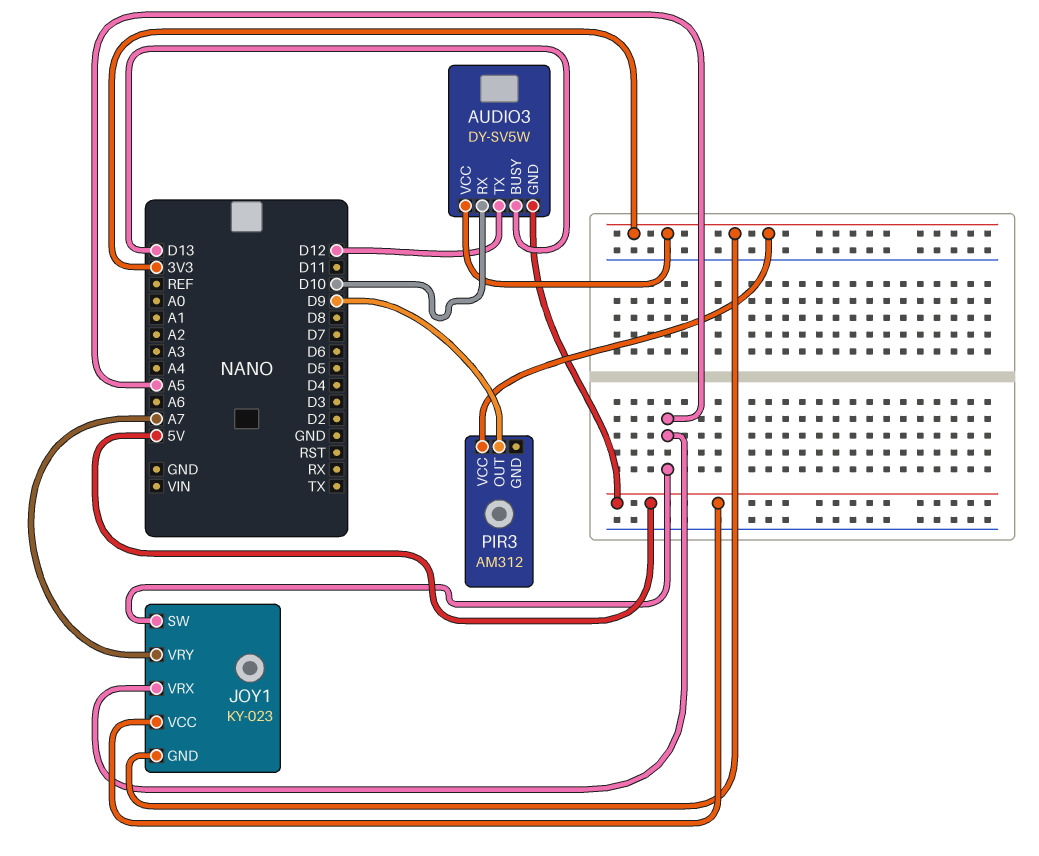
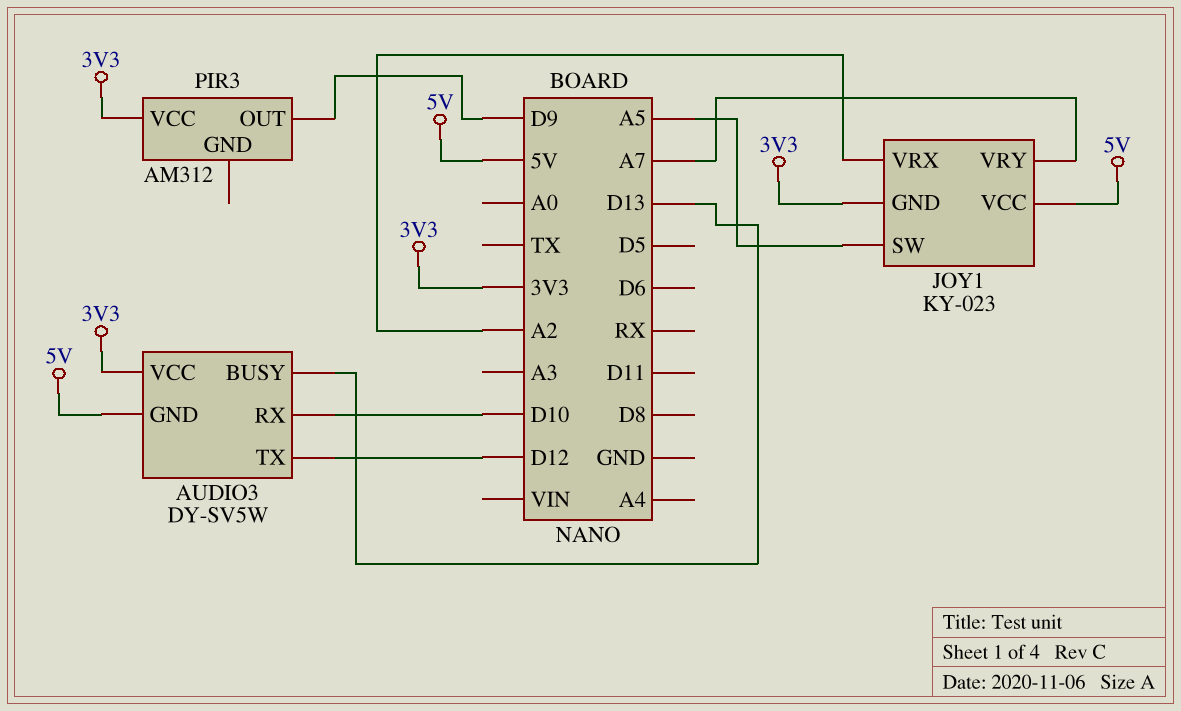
JOY1 pin VRX: A5 -> A2

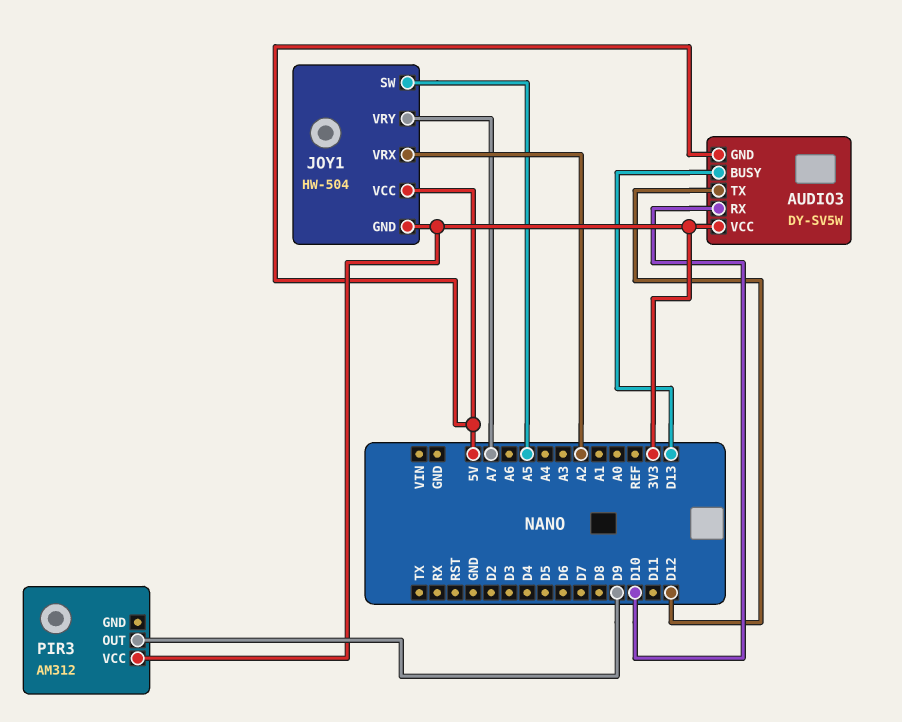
JOY1: KY-023 -> HW-504

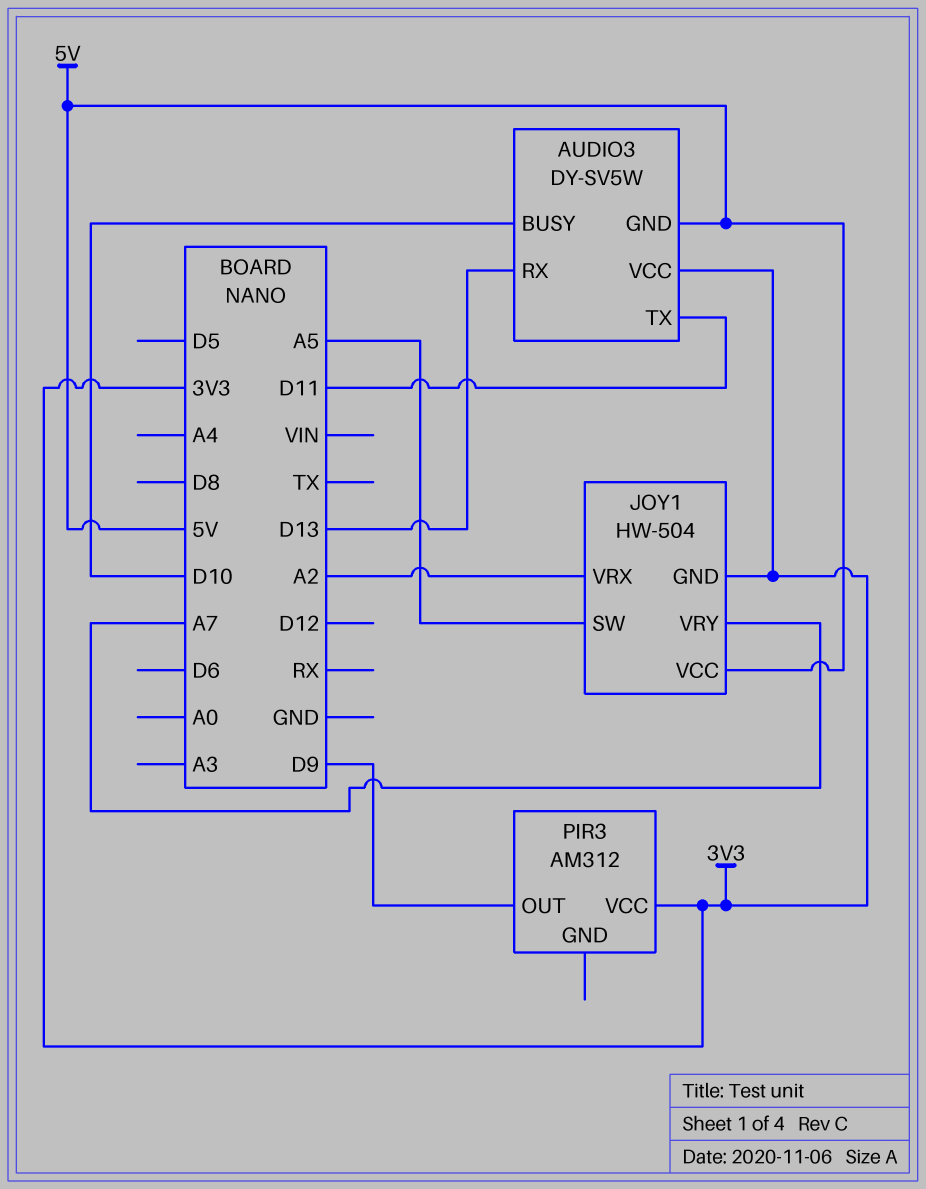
AUDIO3 pin BUSY: D13 -> D10
AUDIO3 pin RX: D10 -> D13
AUDIO3 pin TX: D12 -> D11

